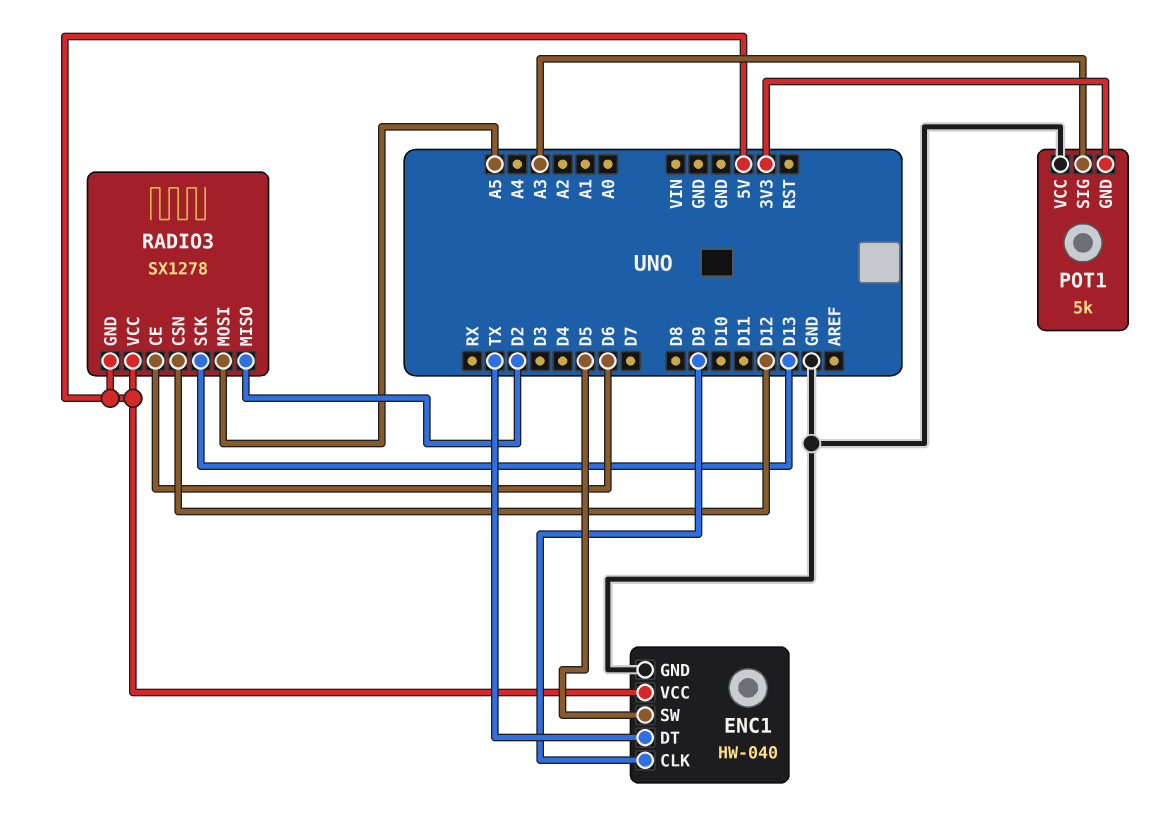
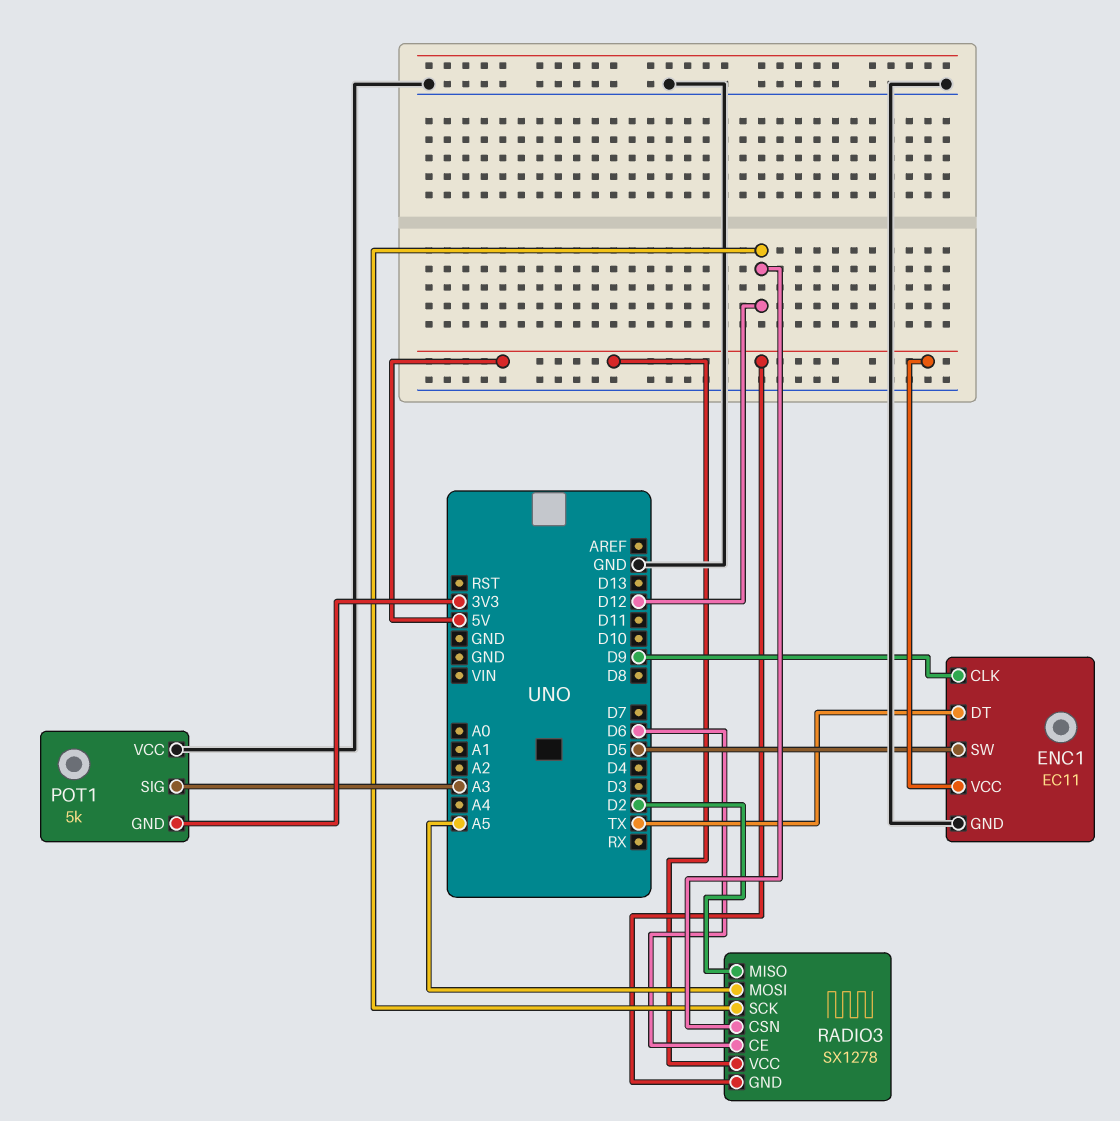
ENC1: HW-040 -> EC11
RADIO3 pin SCK: D13 -> D12

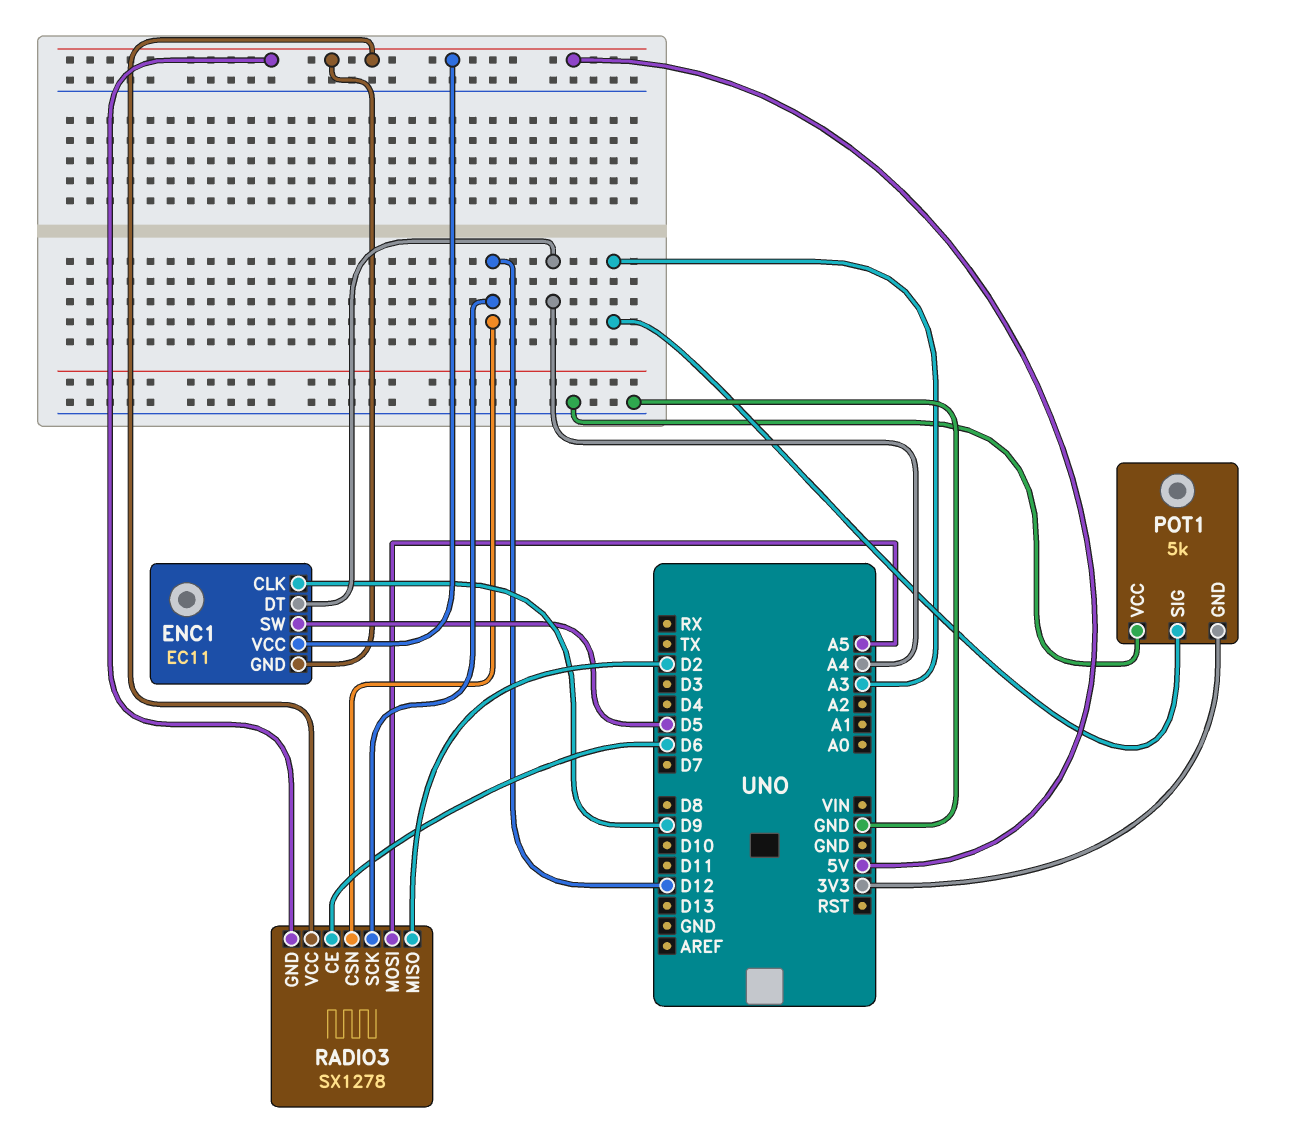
ENC1 pin DT: TX -> A4
ENC1 pin GND: GND -> 5V

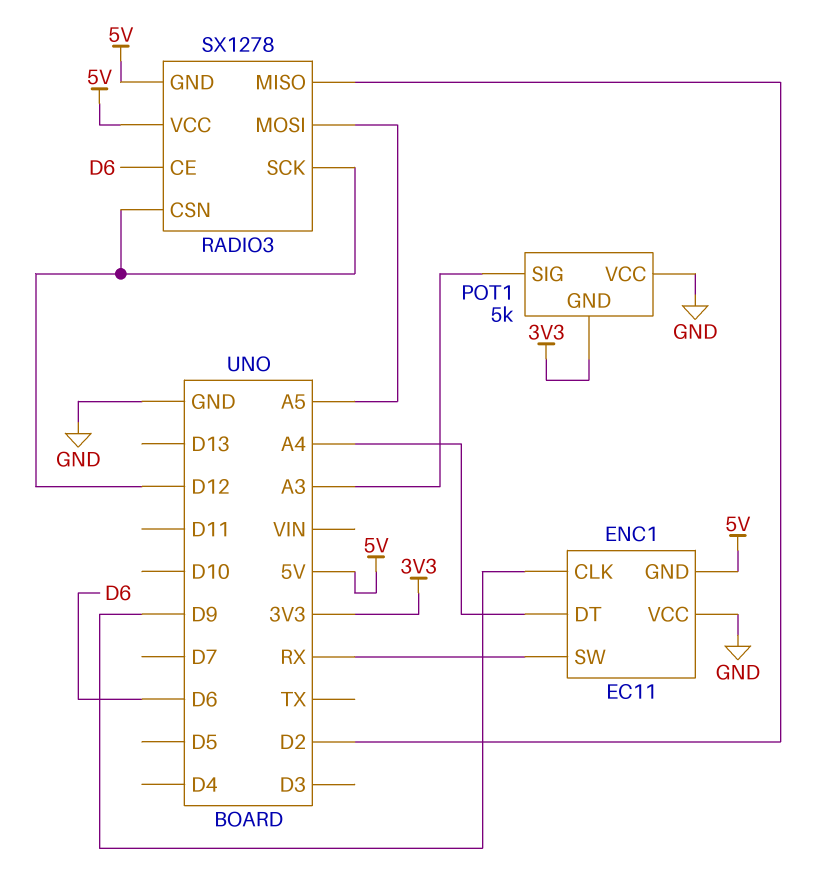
ENC1 pin SW: D5 -> RX
ENC1 pin VCC: 5V -> GND

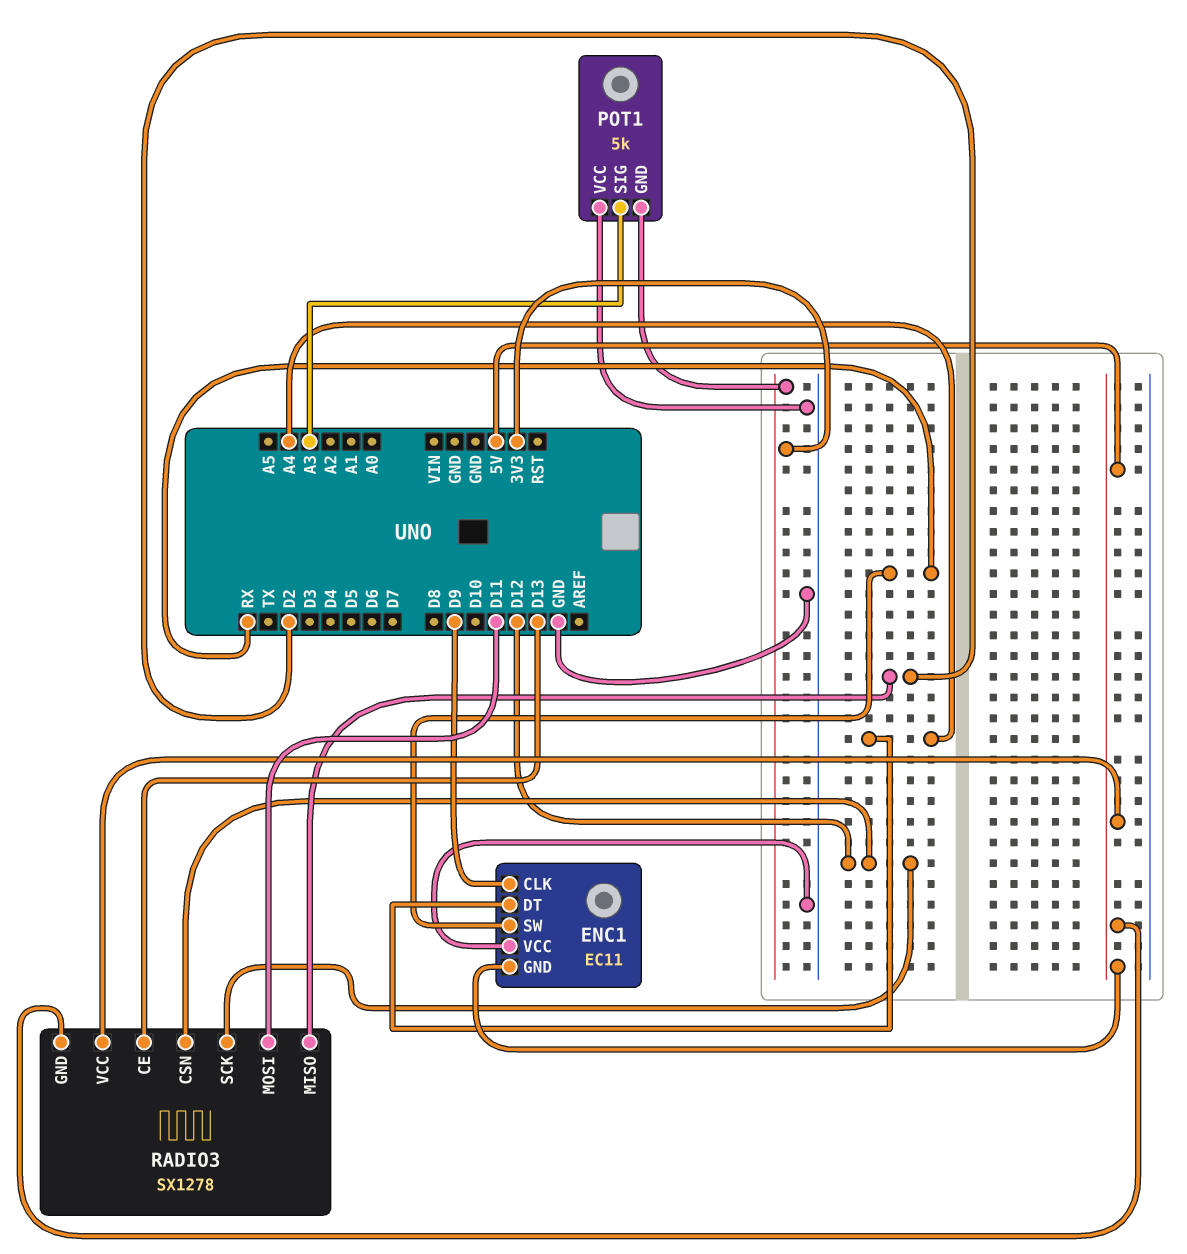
RADIO3 pin CE: D6 -> D13
RADIO3 pin MOSI: A5 -> D11

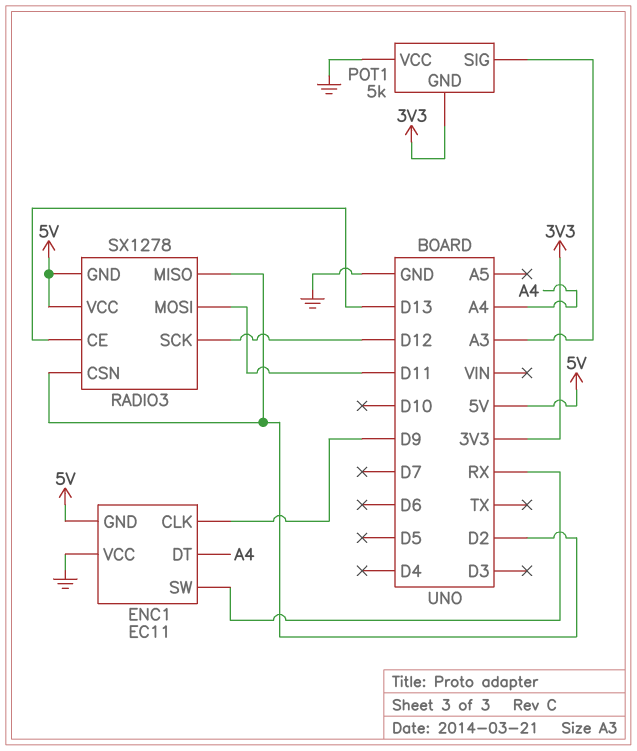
RADIO3 pin CSN: D12 -> D2

